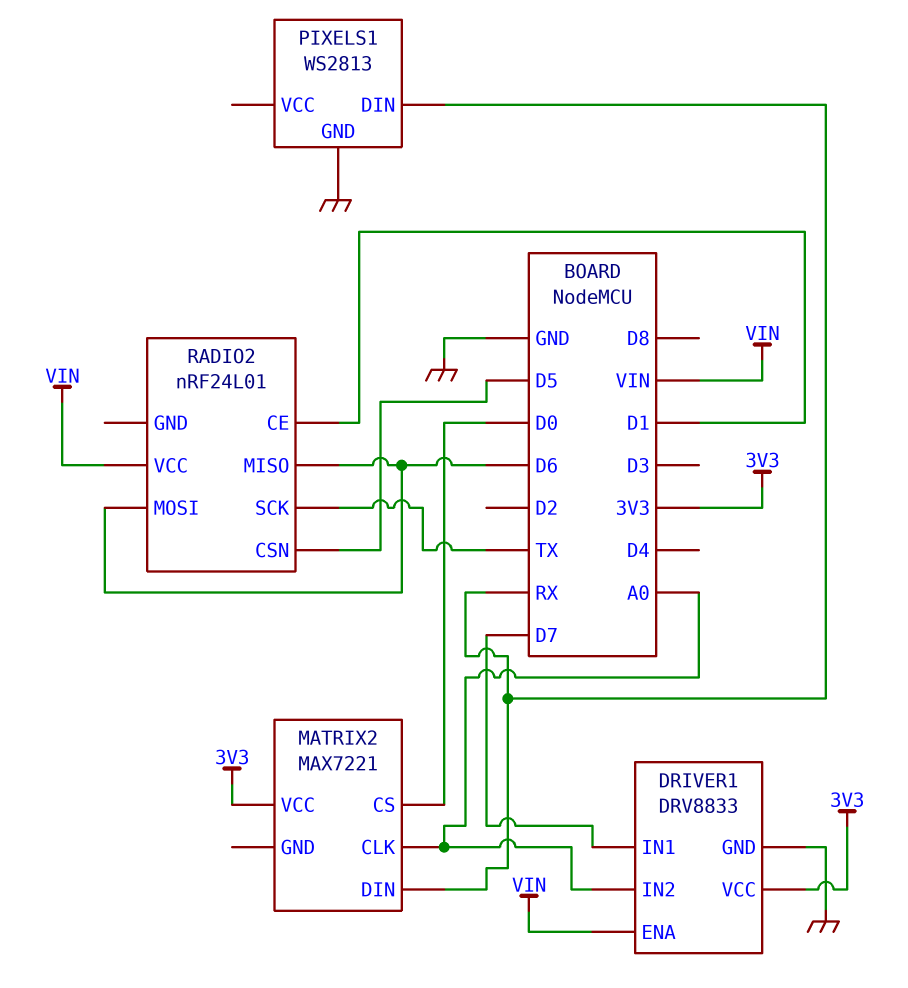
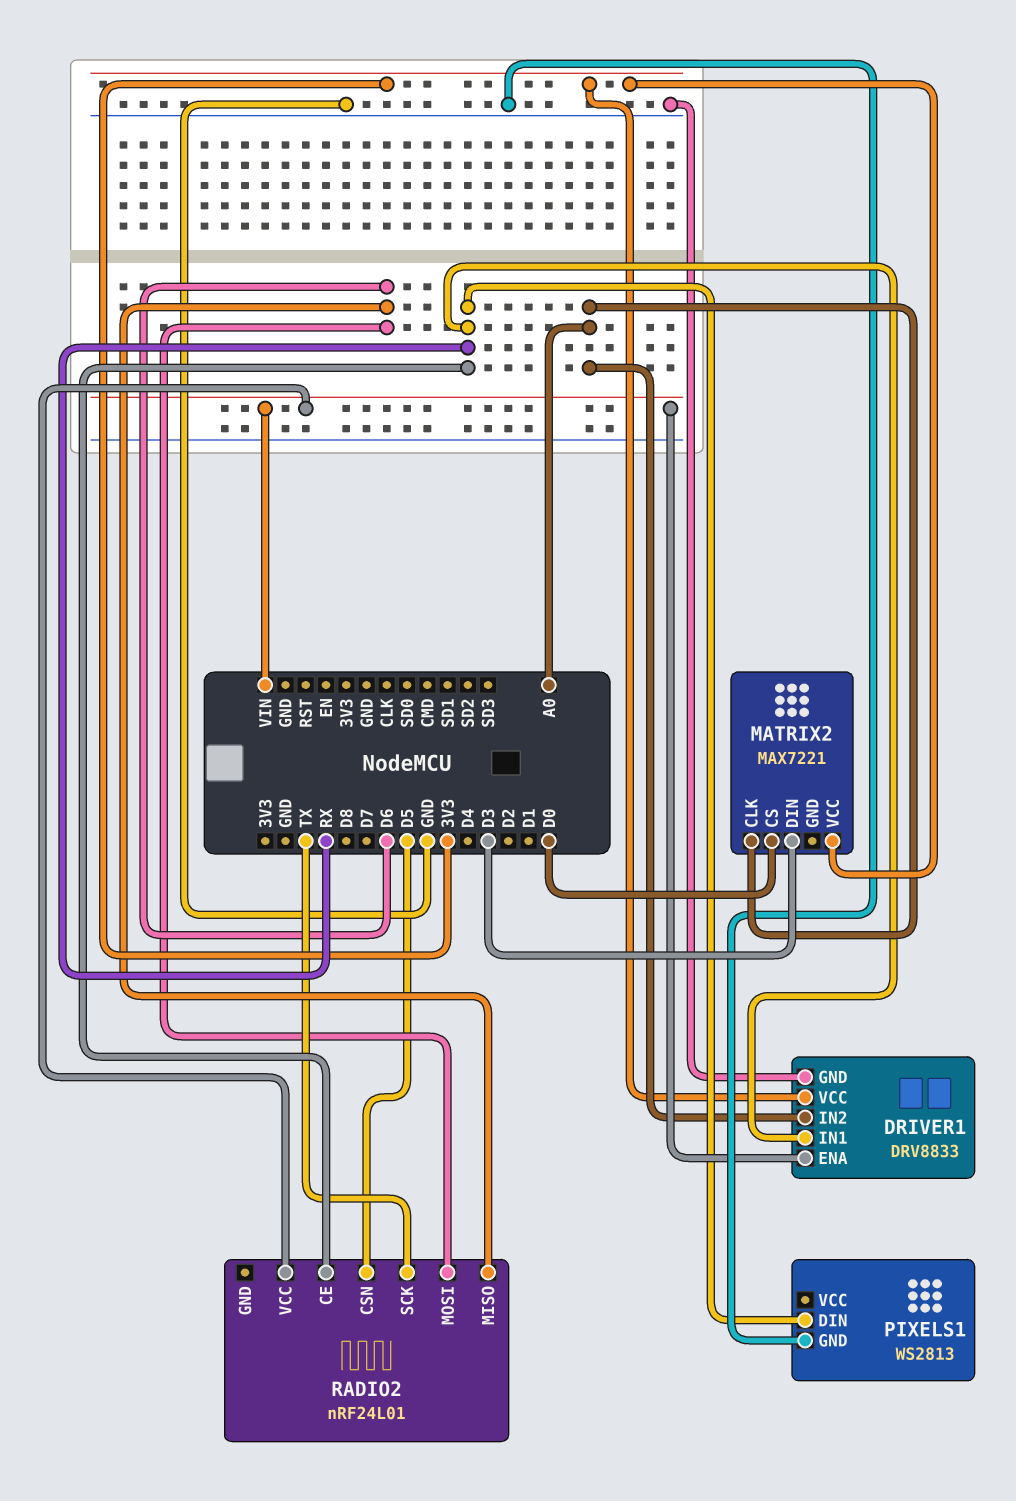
DRIVER1 pin IN1: D7 -> RX
MATRIX2 pin DIN: RX -> D3
RADIO2 pin CE: D1 -> RX

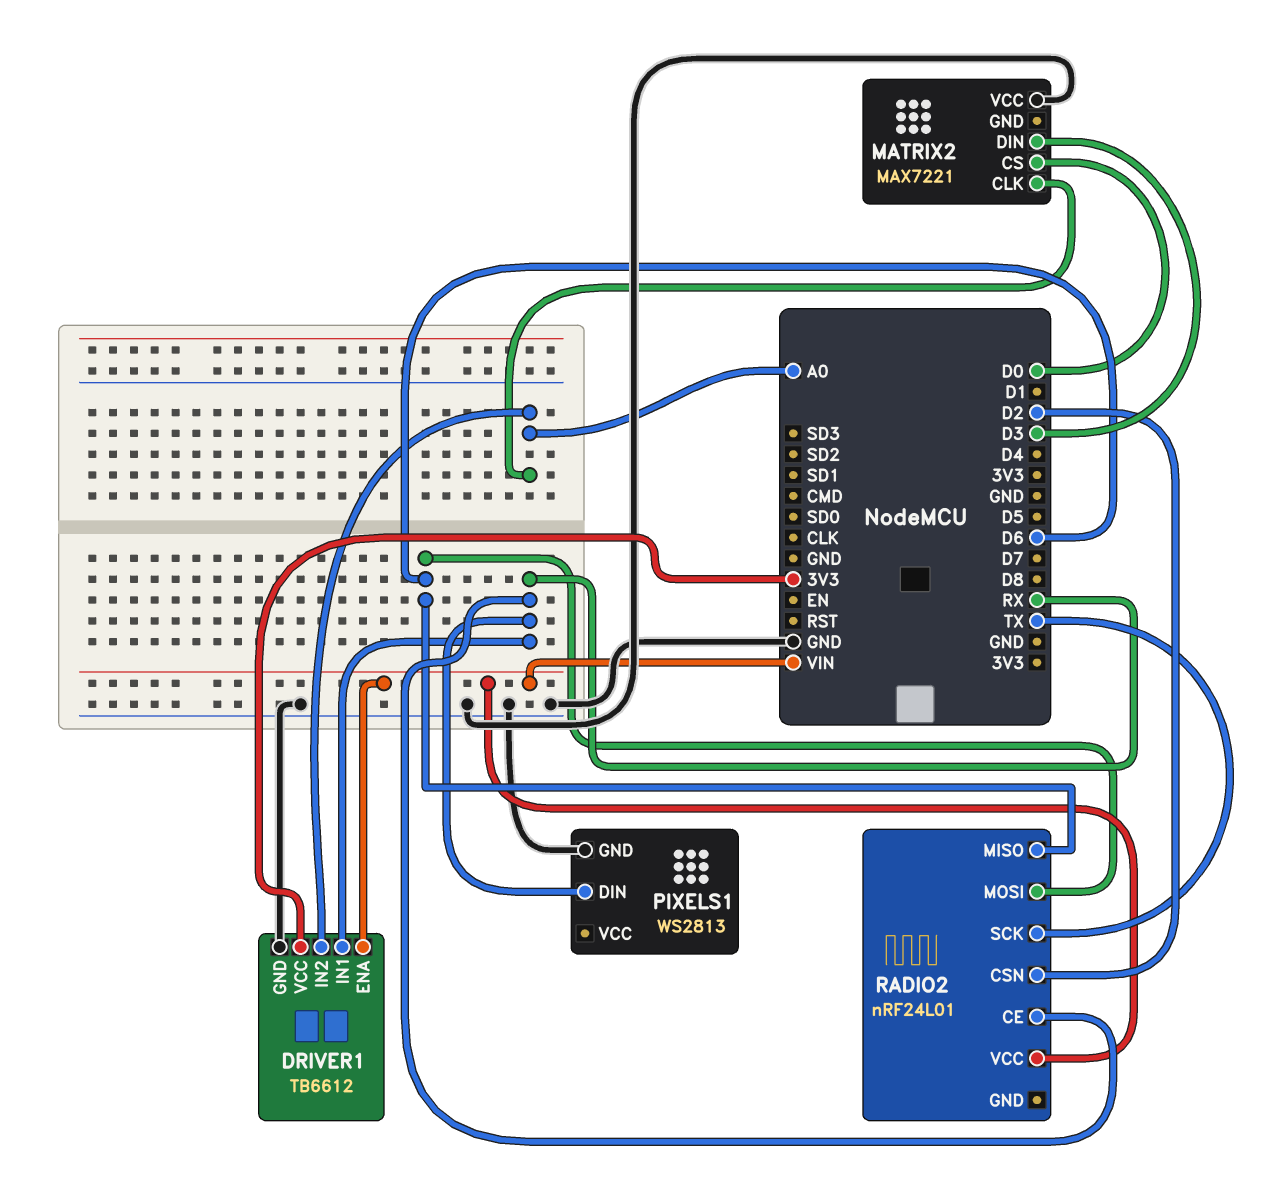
DRIVER1: DRV8833 -> TB6612
MATRIX2 pin VCC: 3V3 -> GND
RADIO2 pin CSN: D5 -> D2

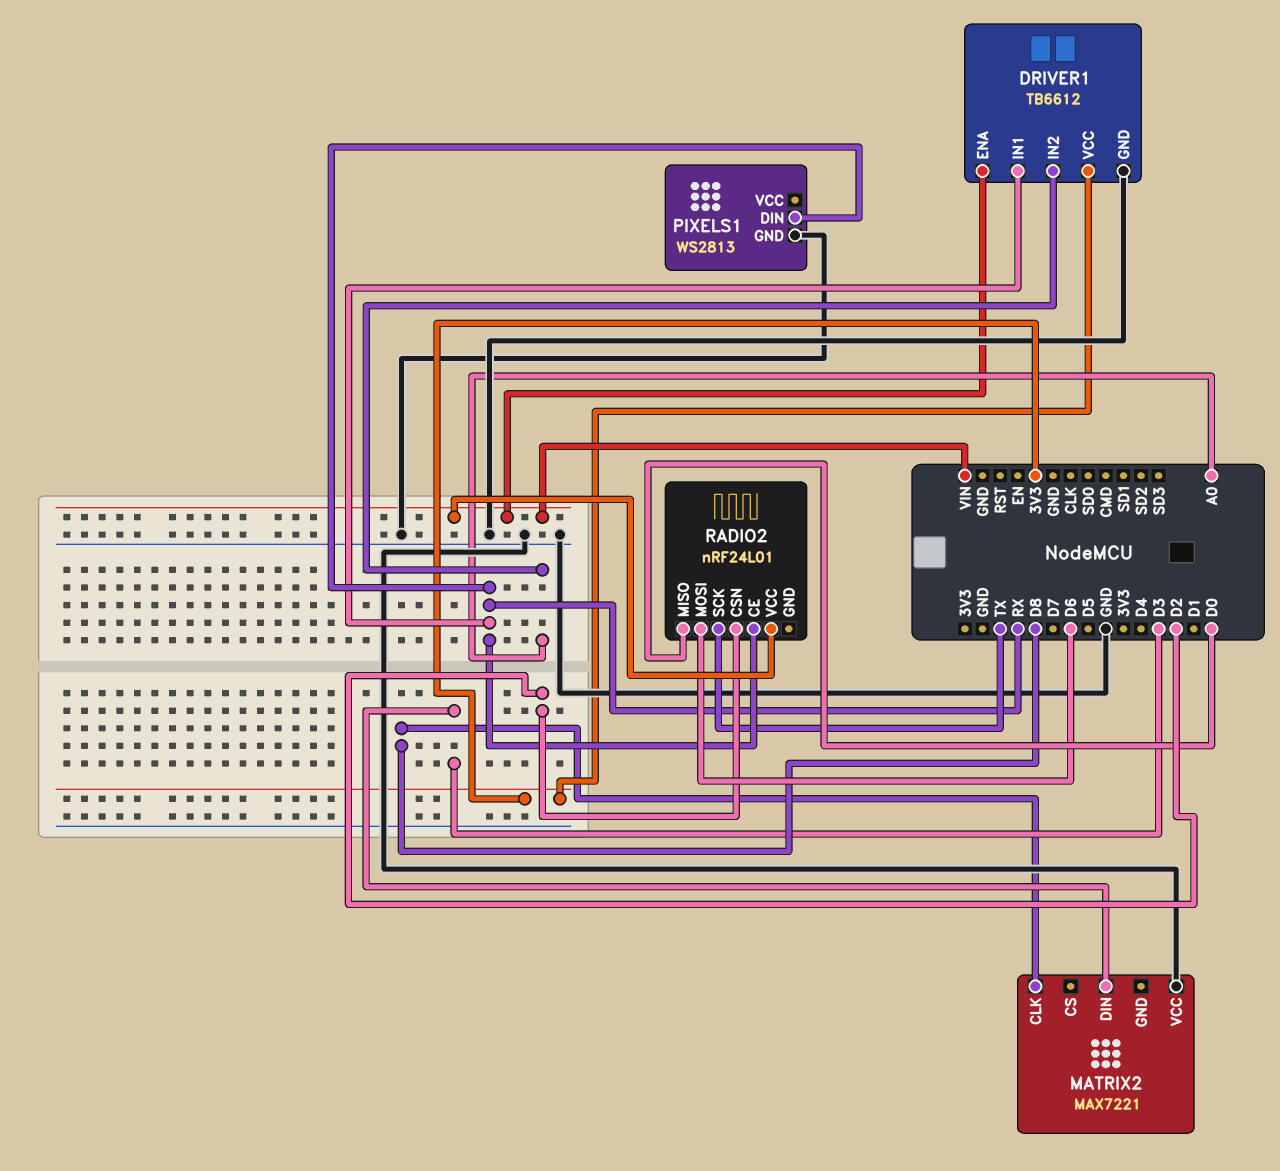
MATRIX2 pin CLK: A0 -> D8
MATRIX2 pin CS: D0 -> none
RADIO2 pin MISO: D6 -> D0

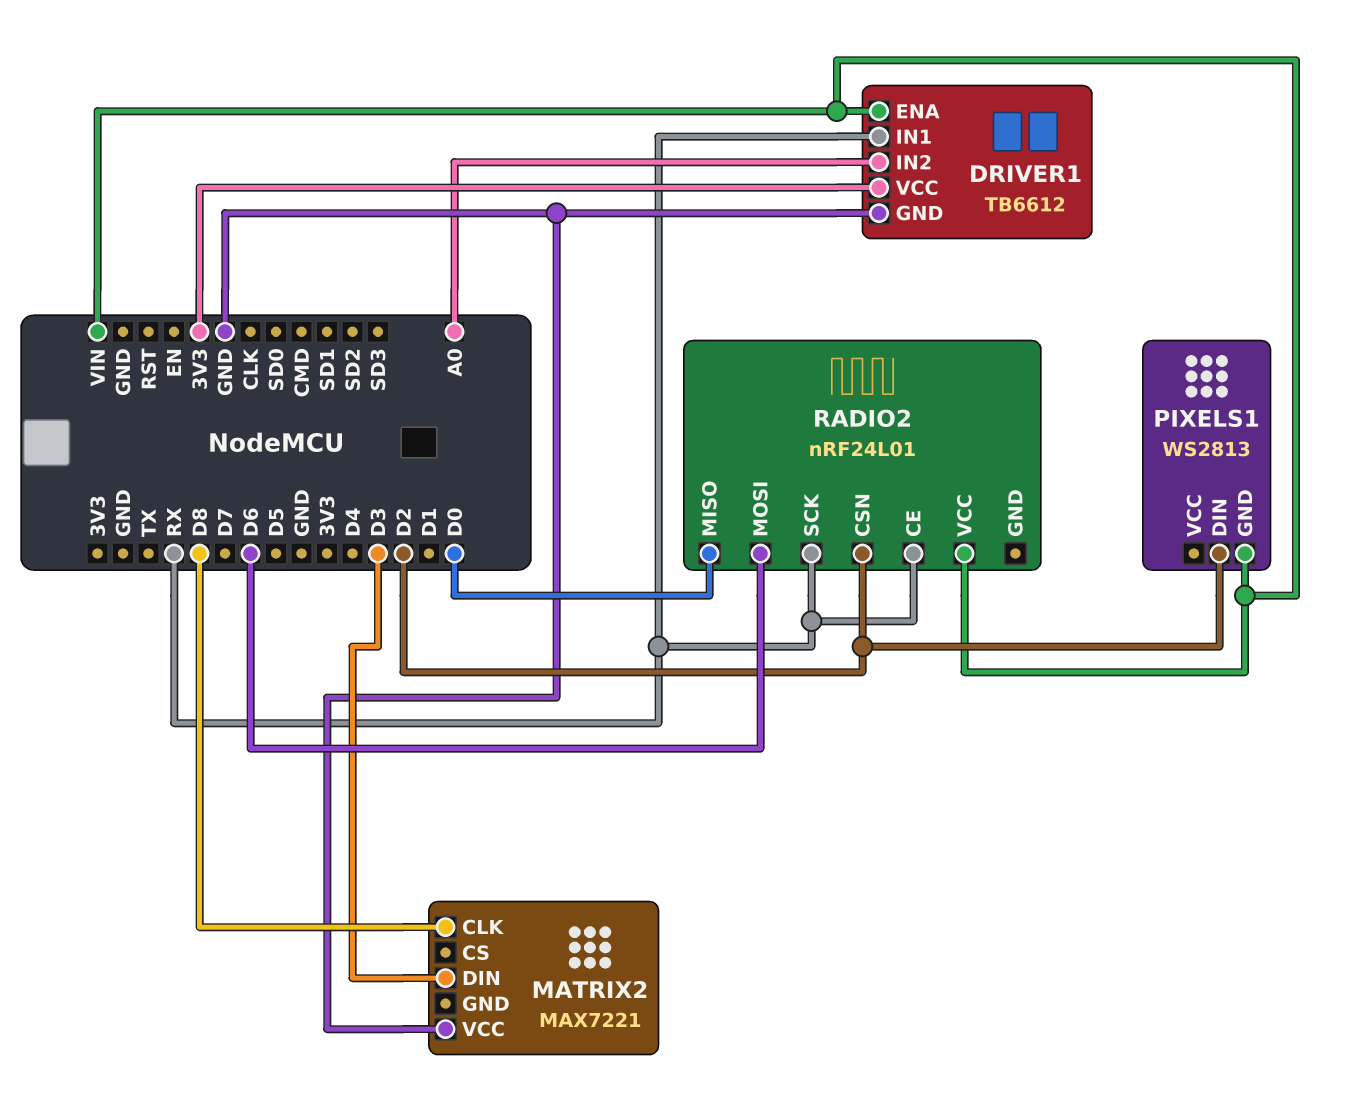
PIXELS1 pin DIN: RX -> D2
PIXELS1 pin GND: GND -> VIN
RADIO2 pin SCK: TX -> RX

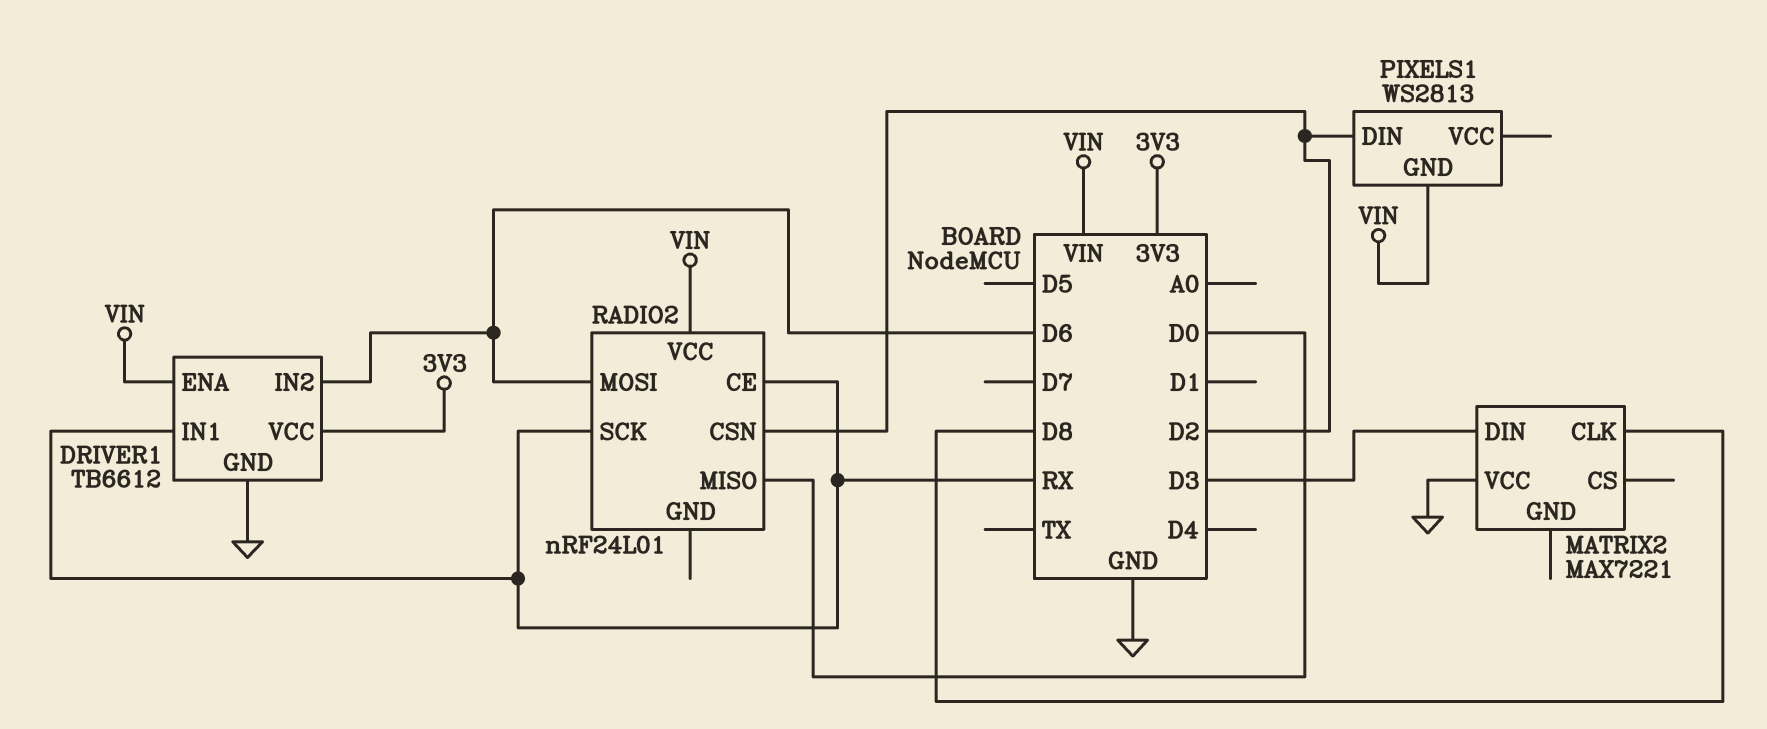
DRIVER1 pin IN2: A0 -> D6

